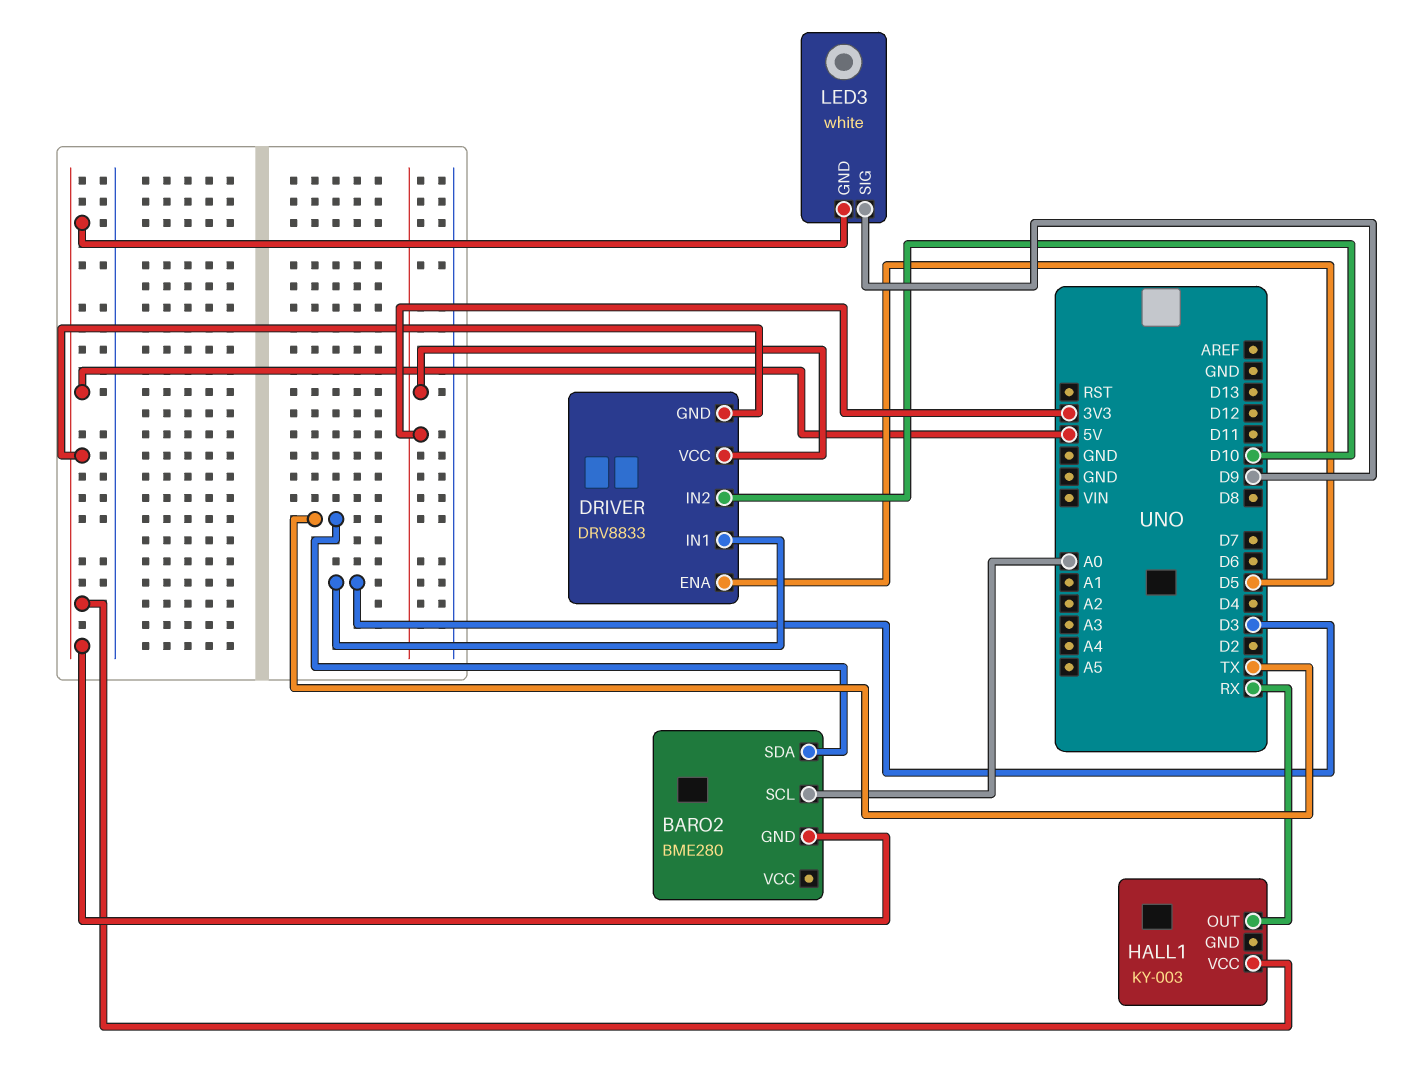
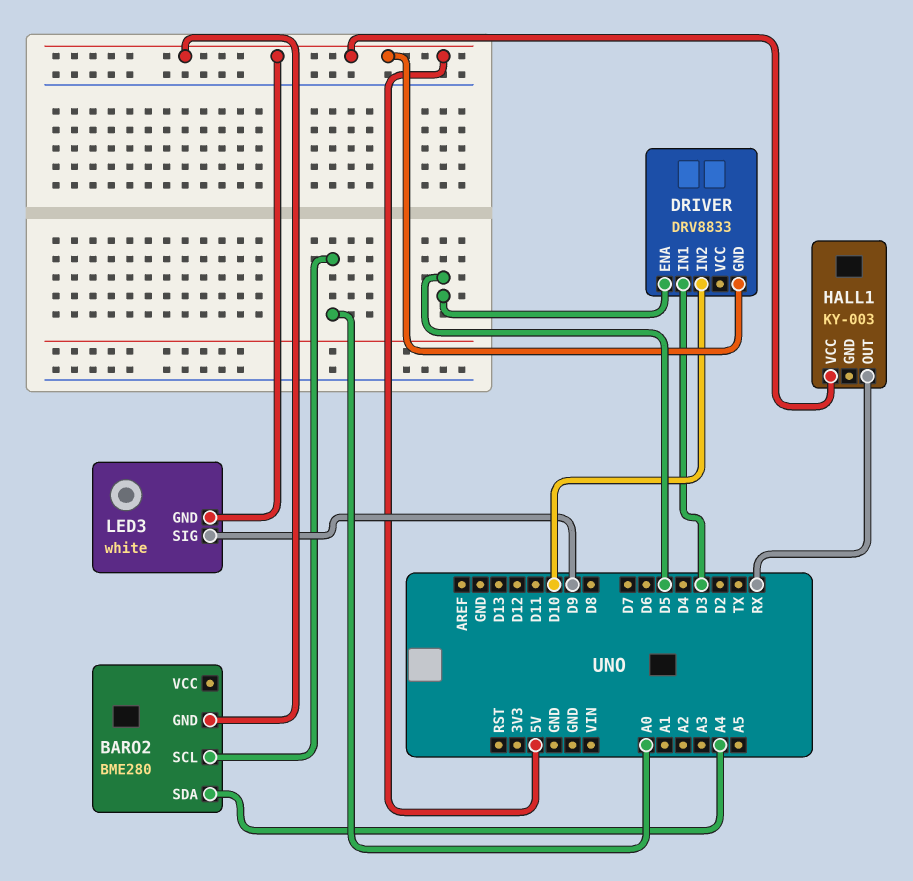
BARO2 pin SDA: TX -> A4
DRIVER pin VCC: 3V3 -> none

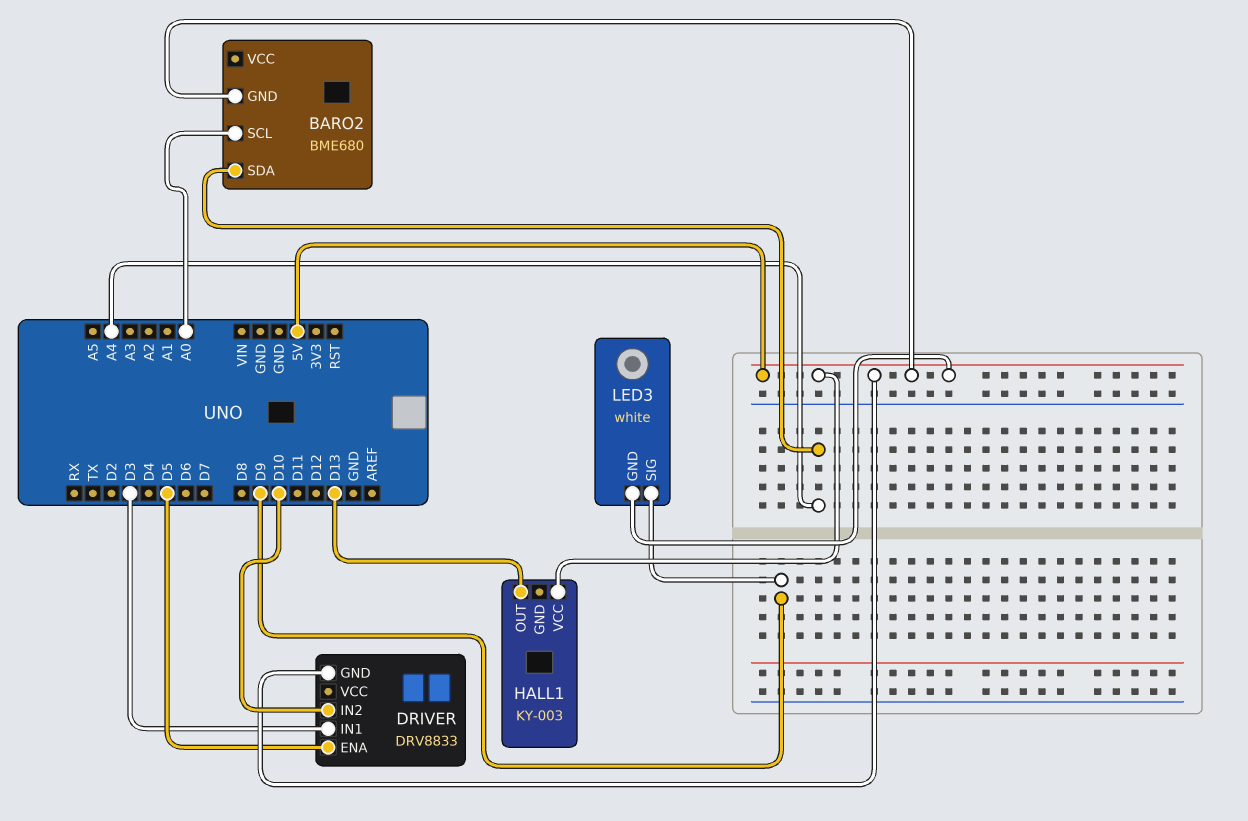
BARO2: BME280 -> BME680
HALL1 pin OUT: RX -> D13

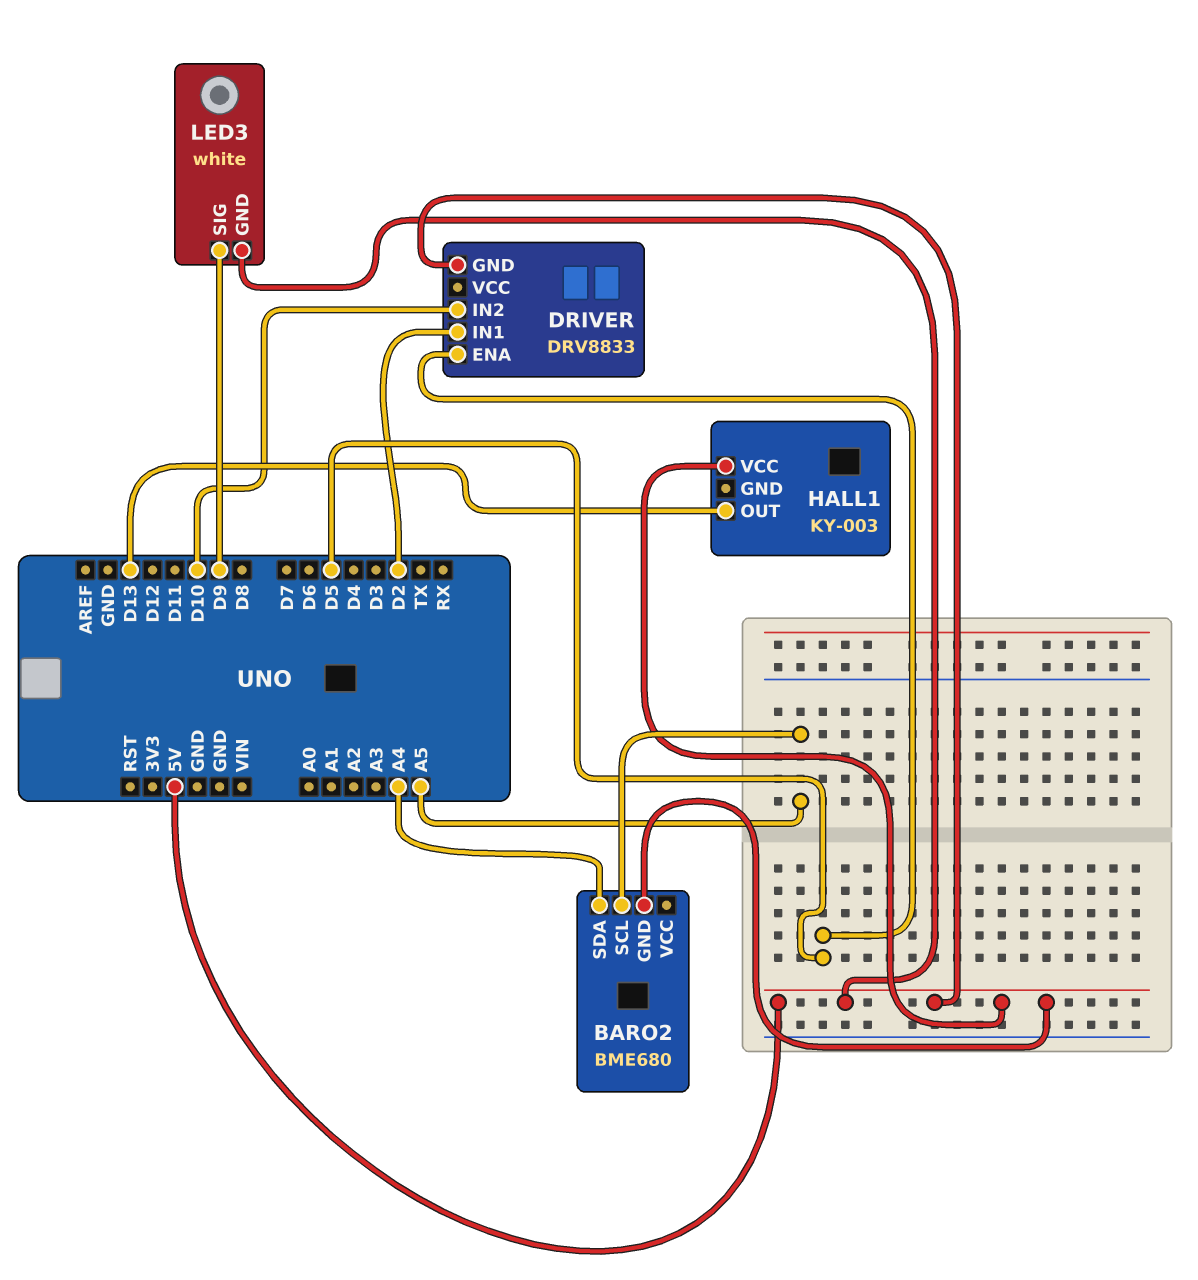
BARO2 pin SCL: A0 -> A5
DRIVER pin IN1: D3 -> D2

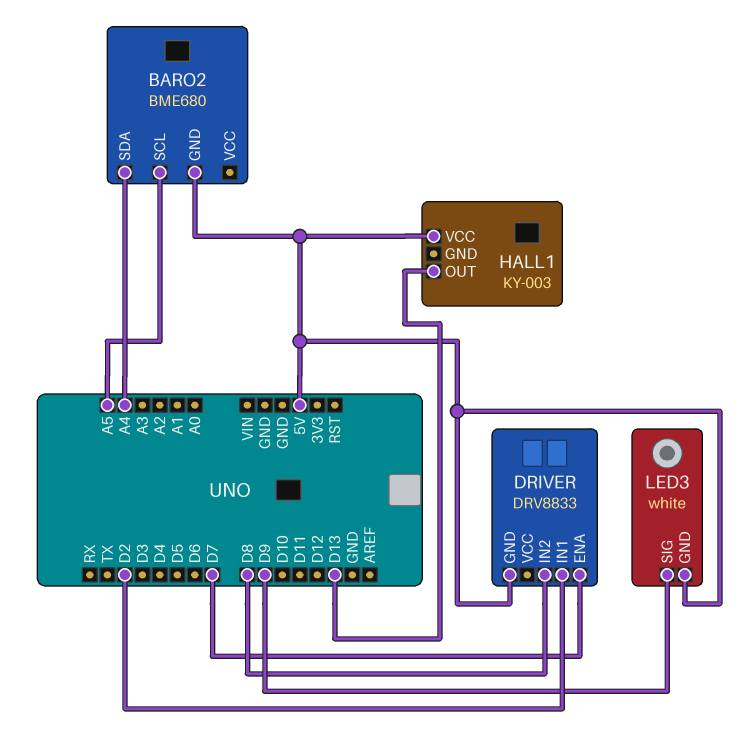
DRIVER pin ENA: D5 -> D7
DRIVER pin IN2: D10 -> D8

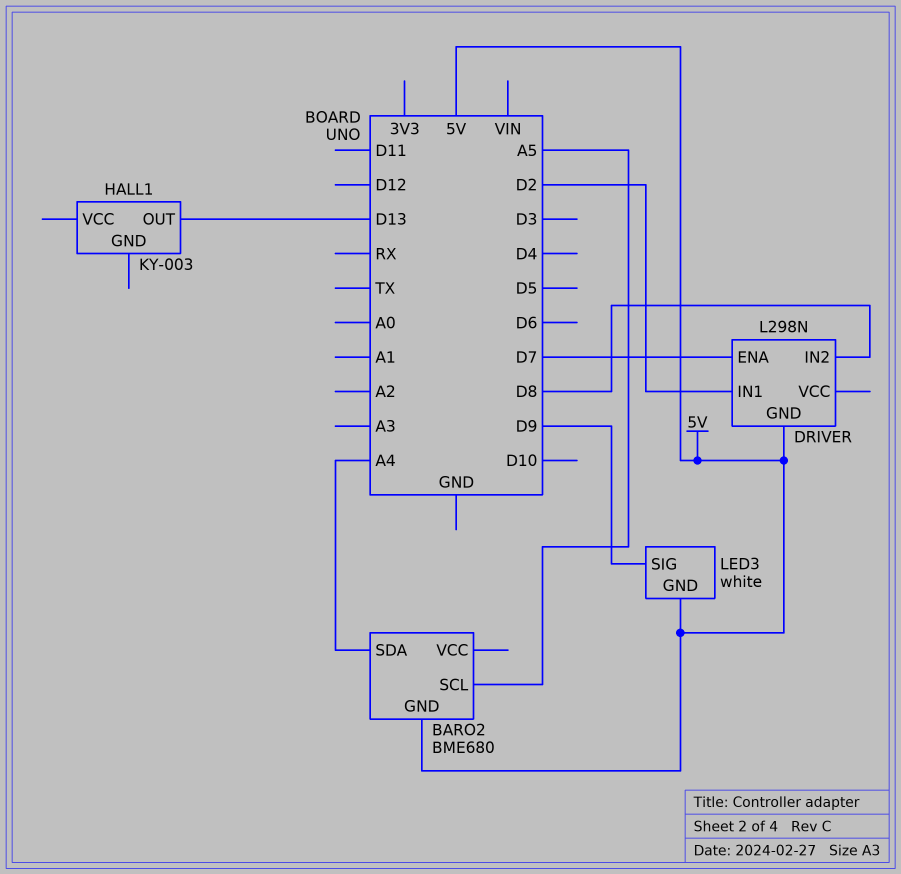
DRIVER: DRV8833 -> L298N
HALL1 pin VCC: 5V -> none

